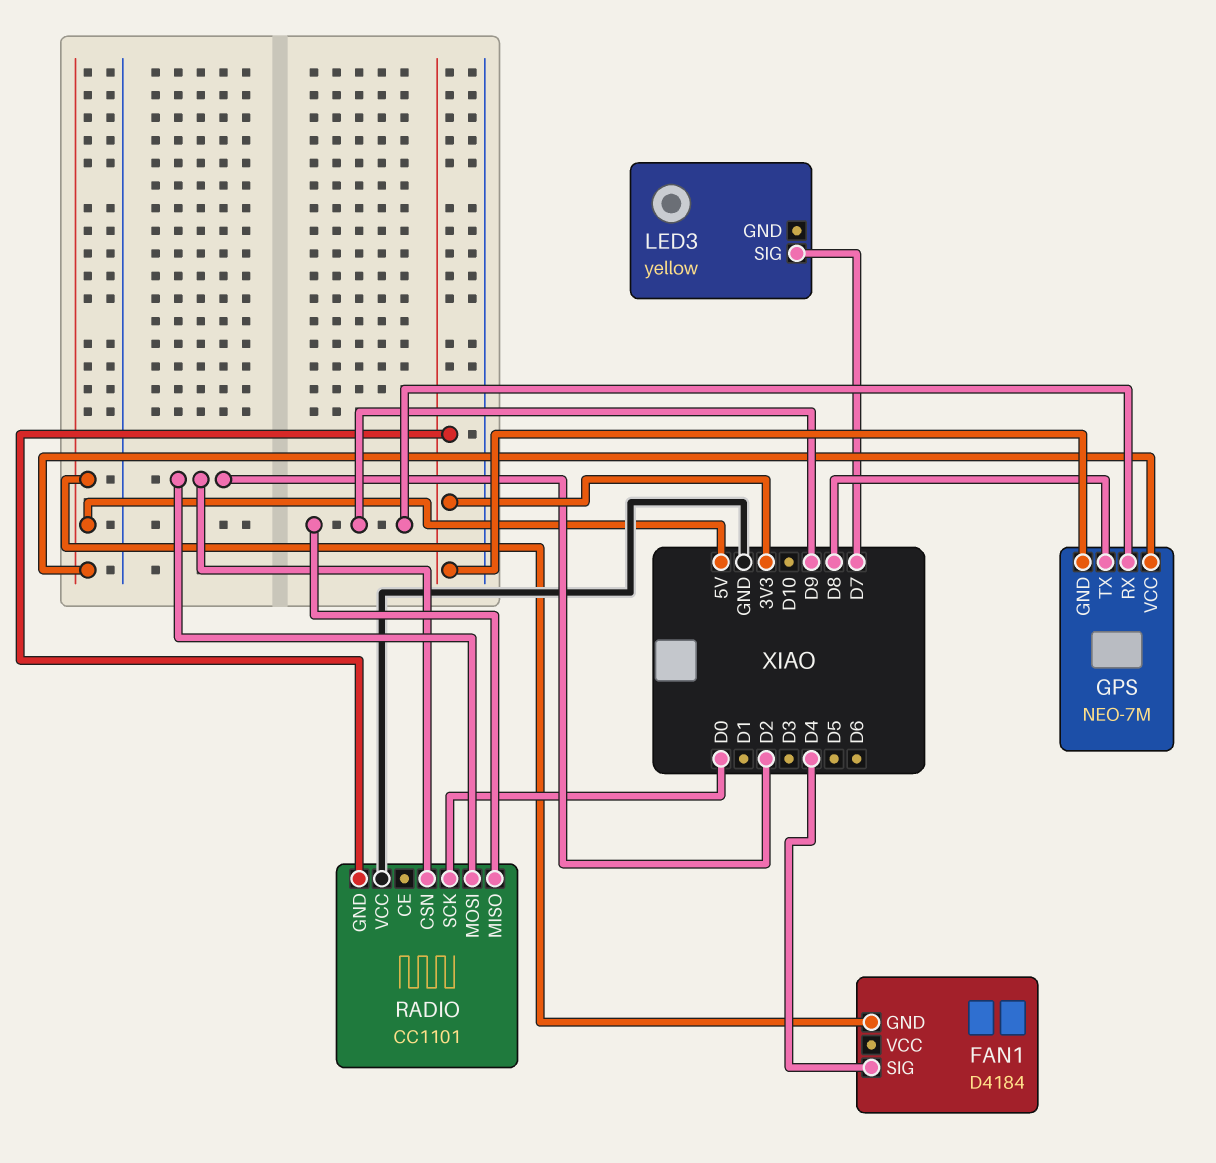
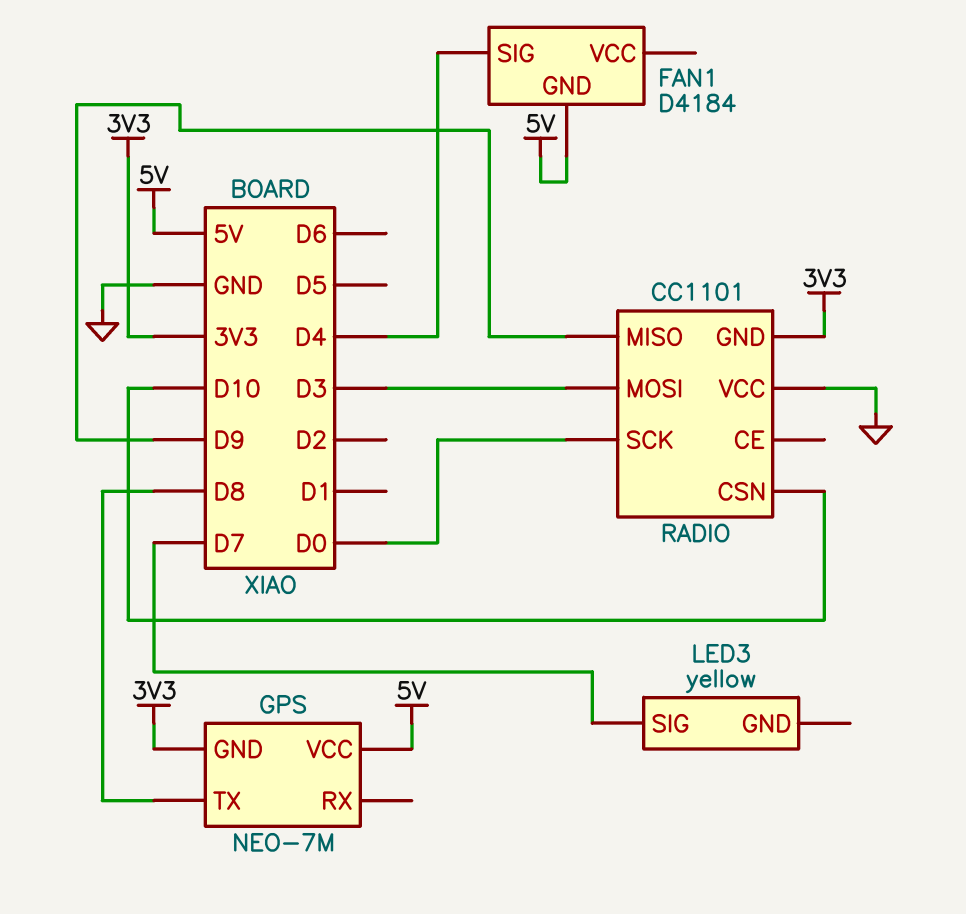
GPS pin RX: D9 -> none
RADIO pin CSN: D2 -> D10
RADIO pin MOSI: D2 -> D3

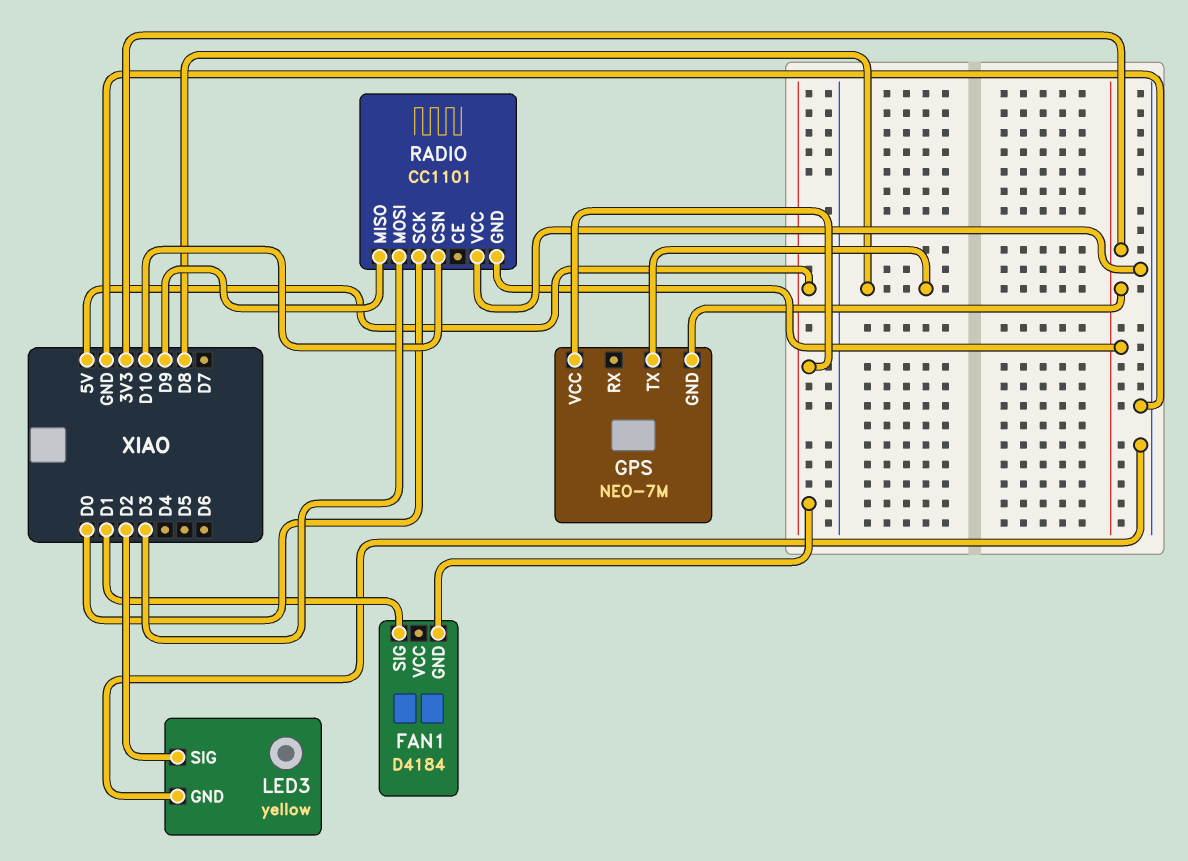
FAN1 pin SIG: D4 -> D1
LED3 pin GND: none -> GND
LED3 pin SIG: D7 -> D2

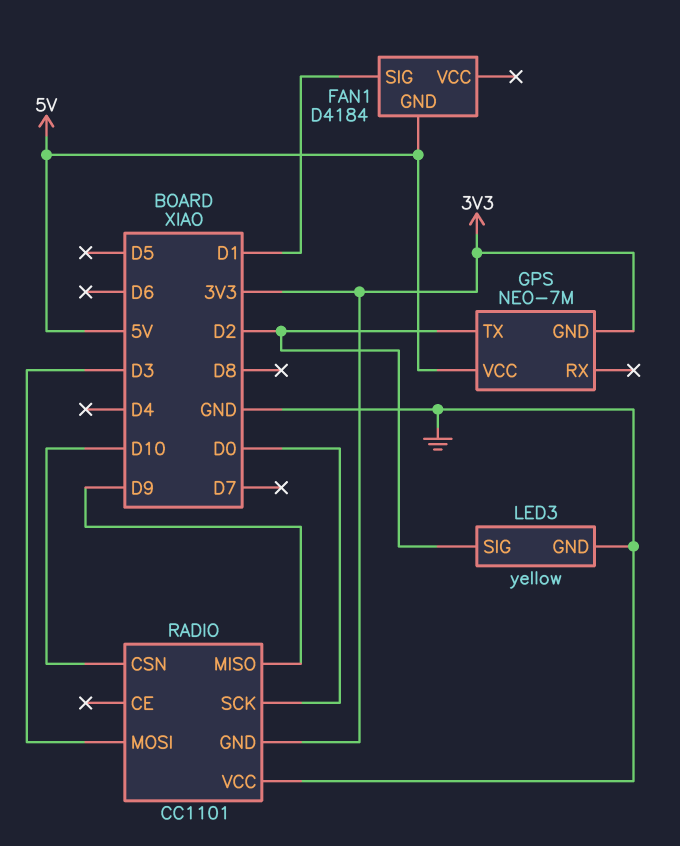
GPS pin TX: D8 -> D2

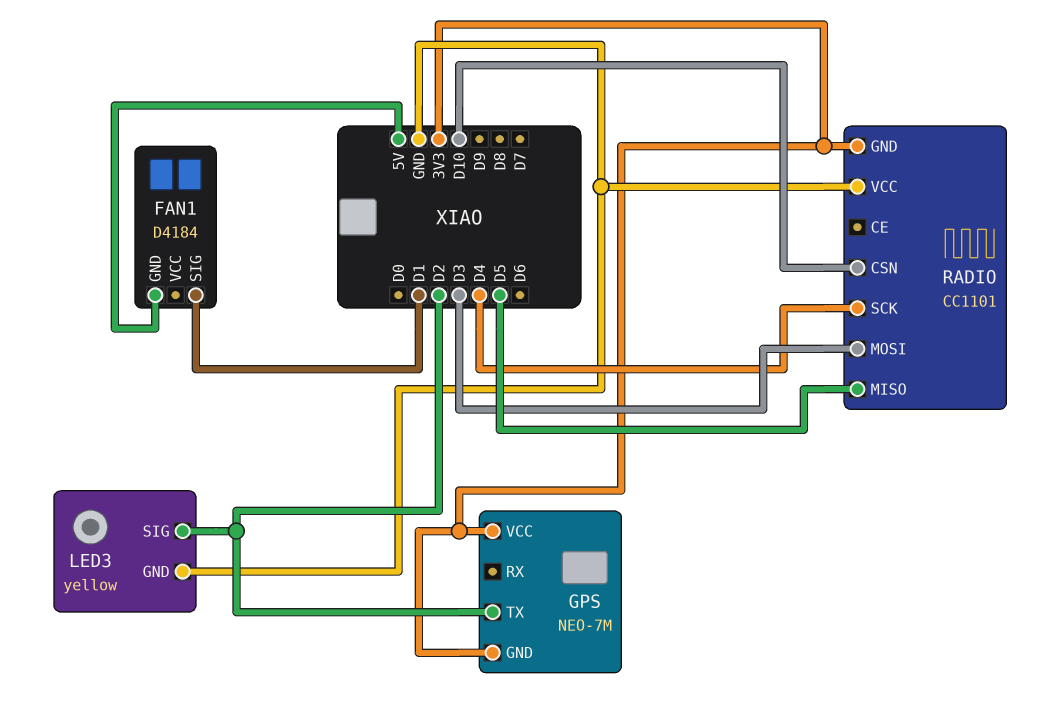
GPS pin VCC: 5V -> 3V3
RADIO pin MISO: D9 -> D5
RADIO pin SCK: D0 -> D4

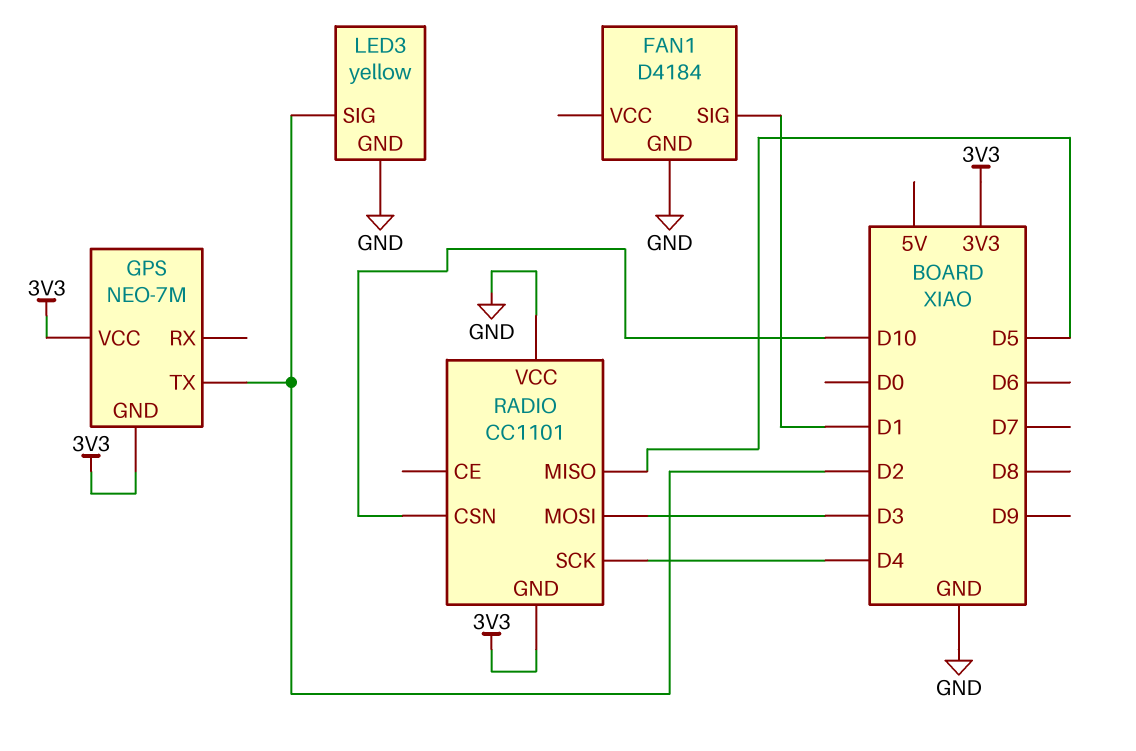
FAN1 pin GND: 5V -> GND

